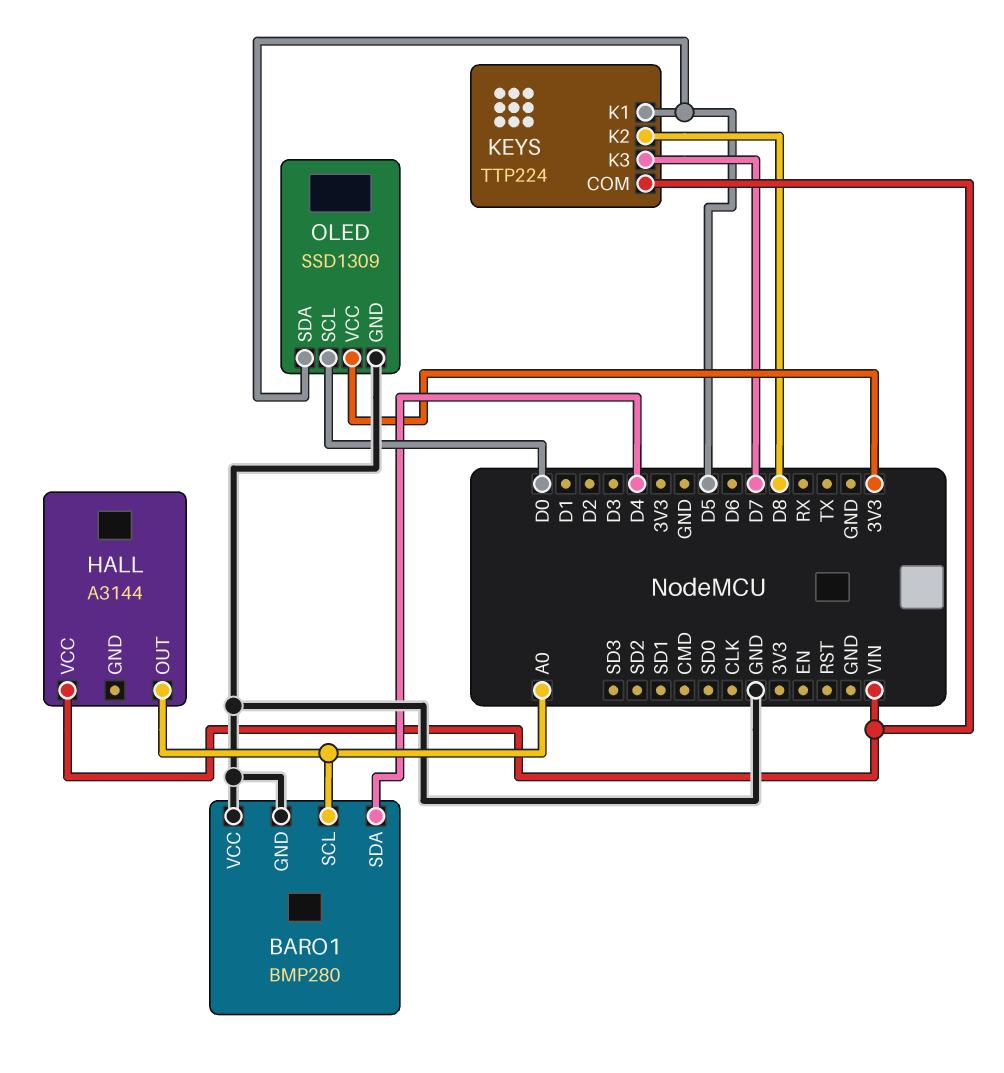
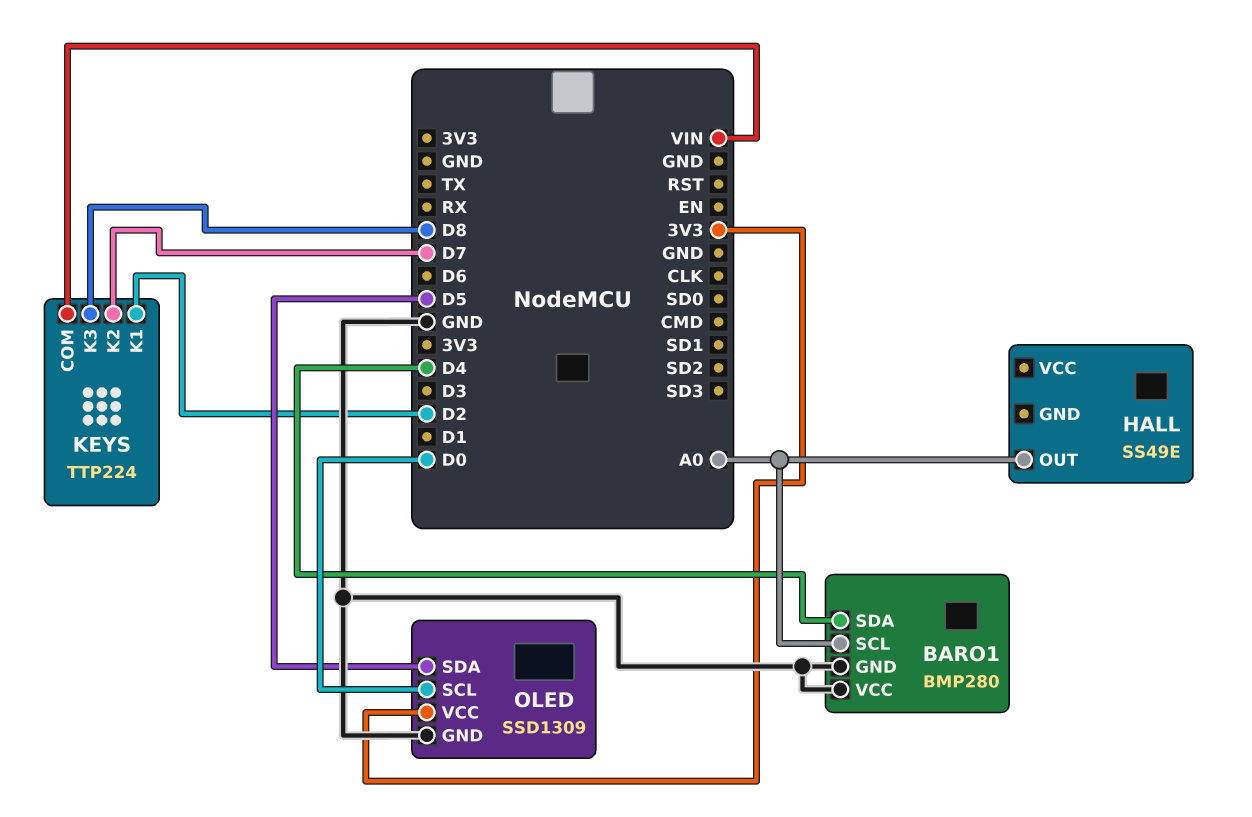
HALL: A3144 -> SS49E
HALL pin VCC: VIN -> none
KEYS pin K1: D5 -> D2
KEYS pin K2: D8 -> D7
KEYS pin K3: D7 -> D8

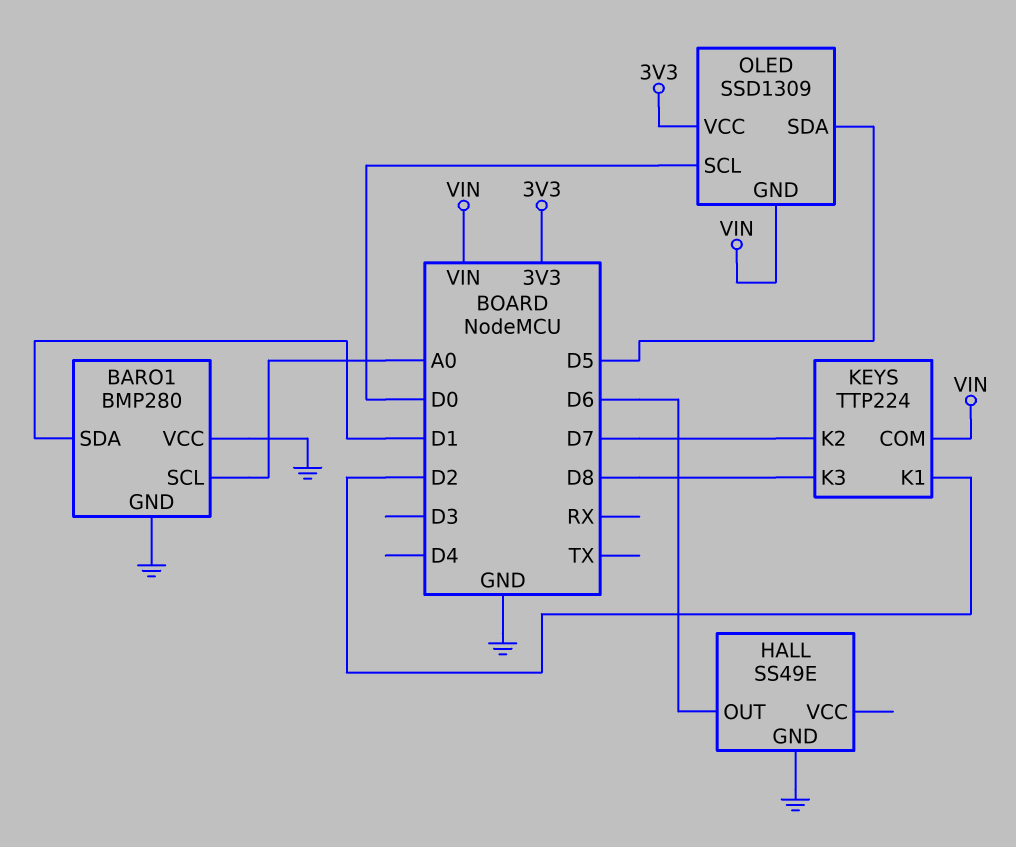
BARO1 pin SDA: D4 -> D1
HALL pin GND: none -> GND
HALL pin OUT: A0 -> D6
OLED pin GND: GND -> VIN

